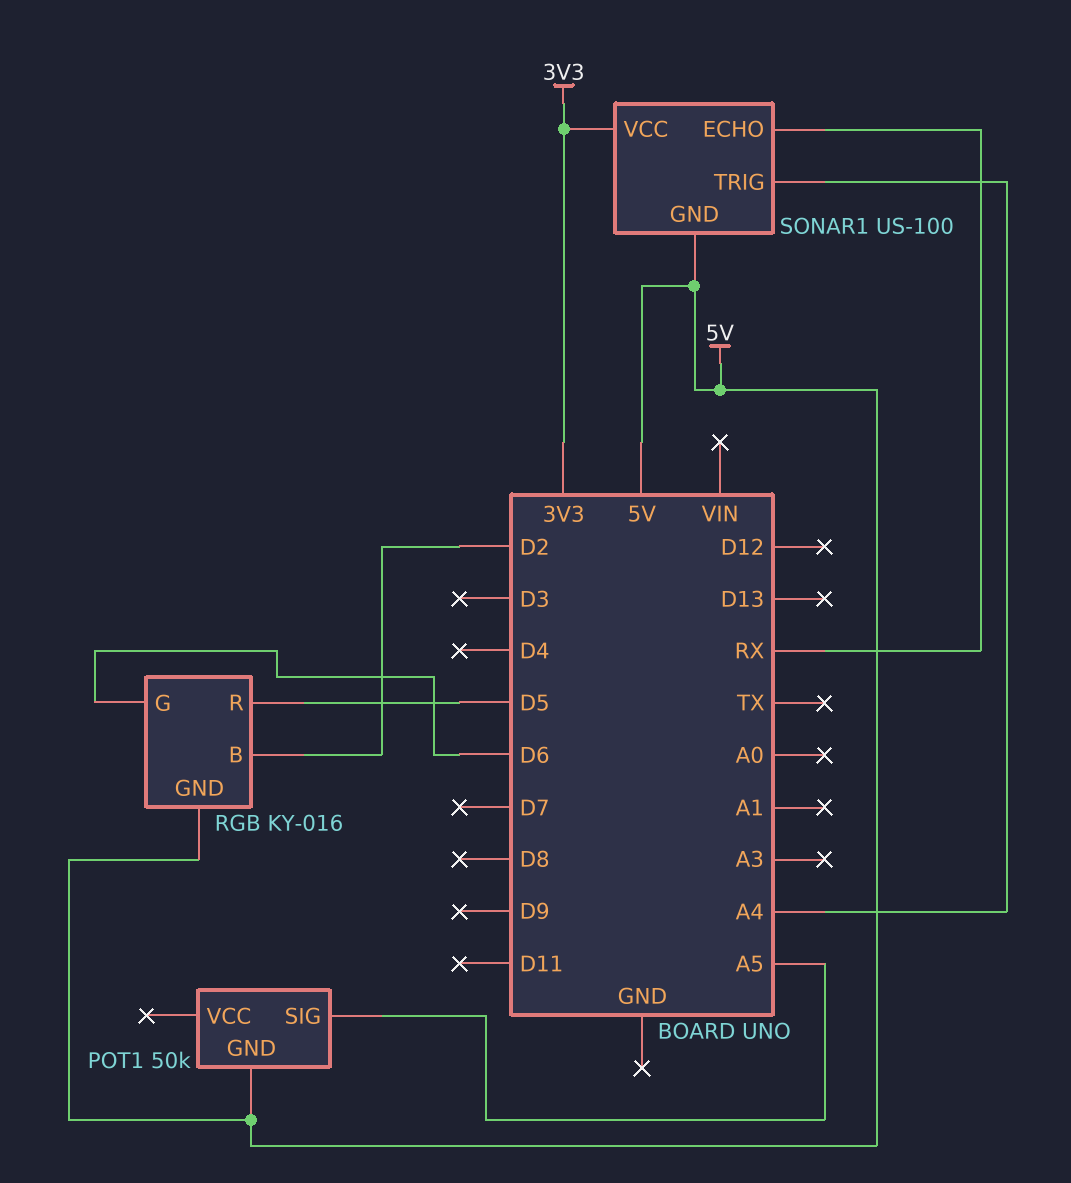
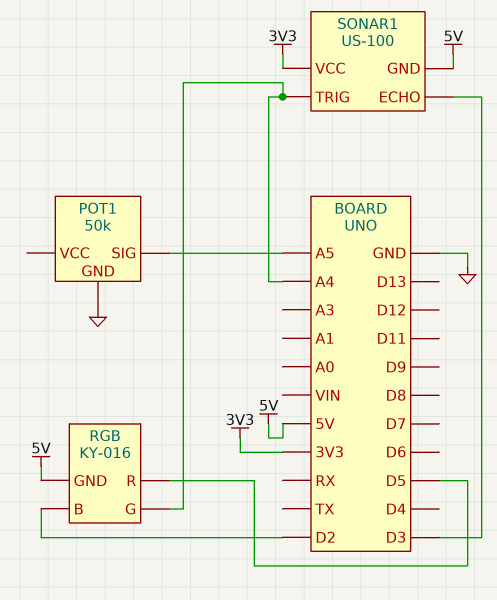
POT1 pin GND: 5V -> GND
RGB pin G: D6 -> A4
SONAR1 pin ECHO: RX -> D3

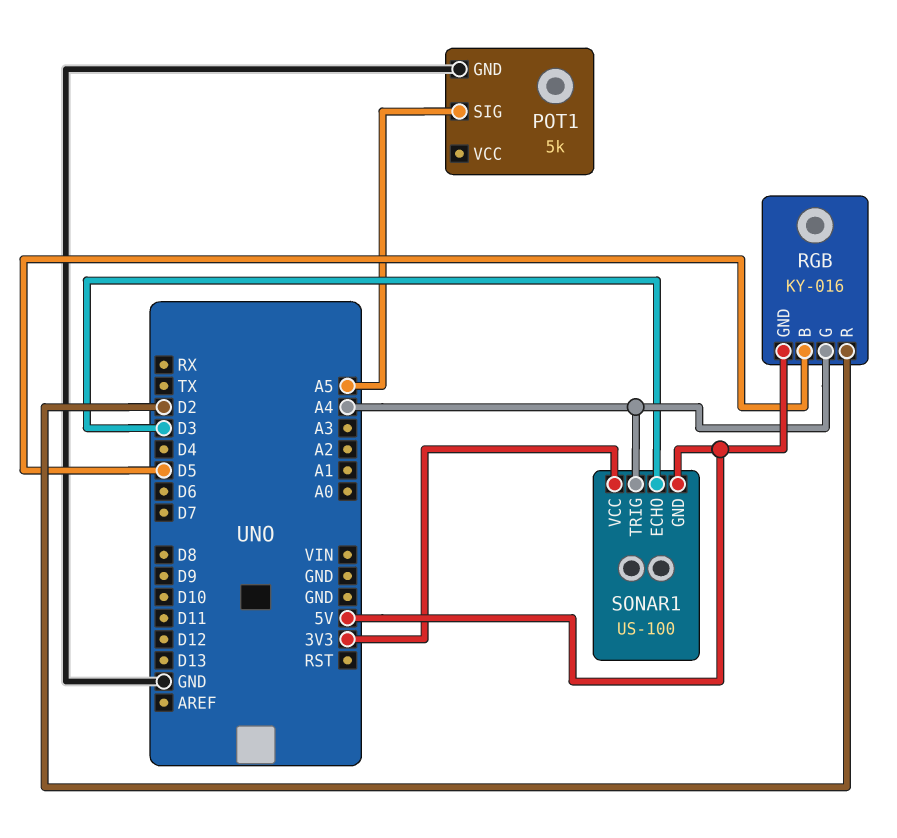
POT1: 50k -> 5k
RGB pin B: D2 -> D5
RGB pin R: D5 -> D2

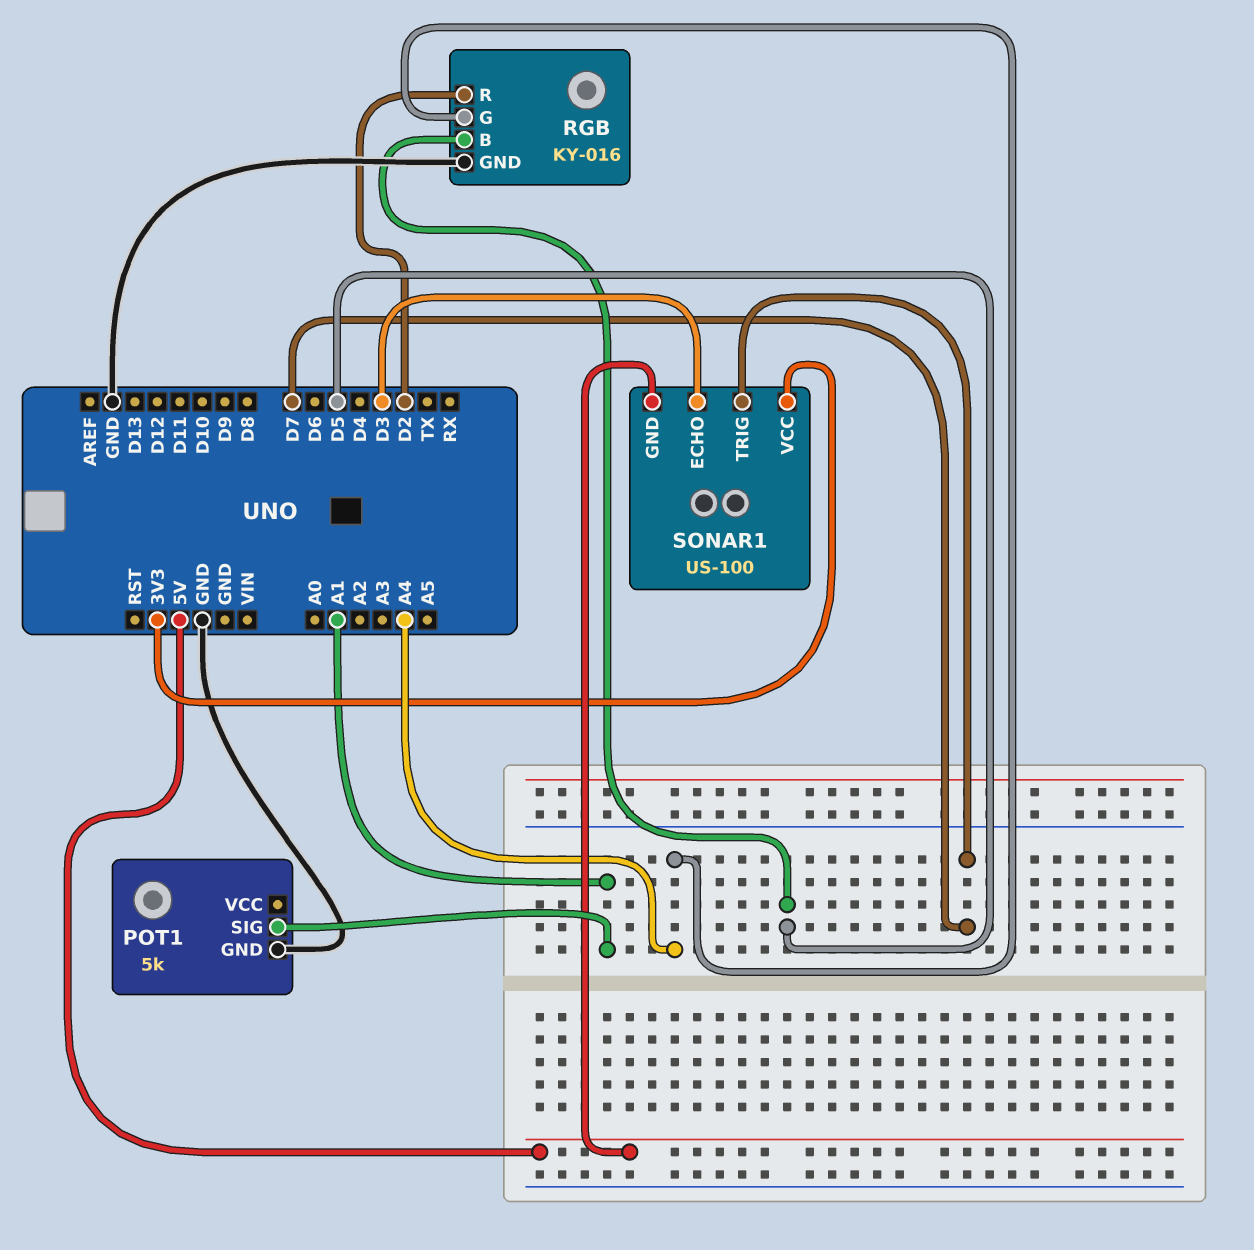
POT1 pin SIG: A5 -> A1
RGB pin GND: 5V -> GND
SONAR1 pin TRIG: A4 -> D7

